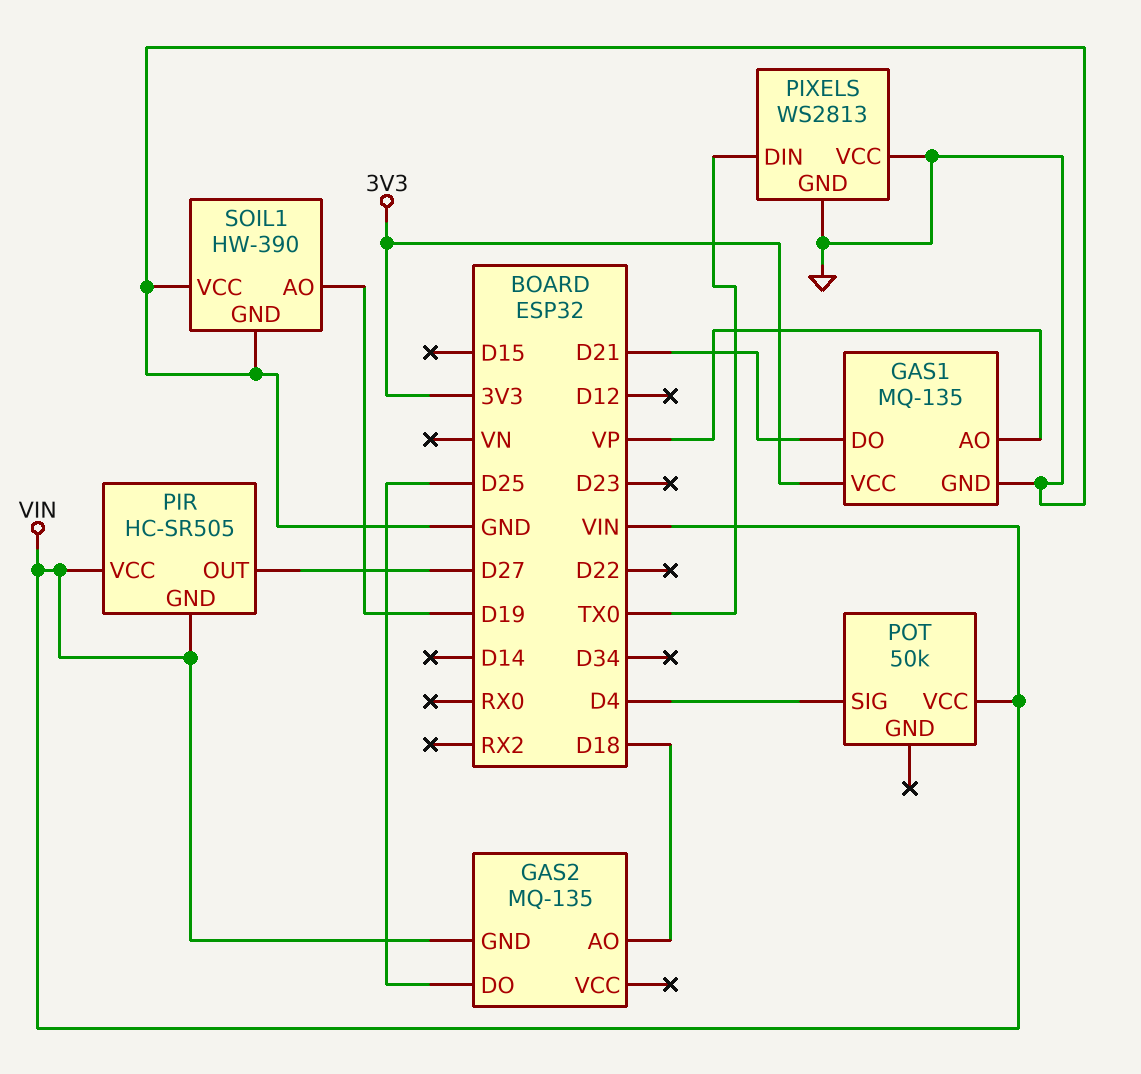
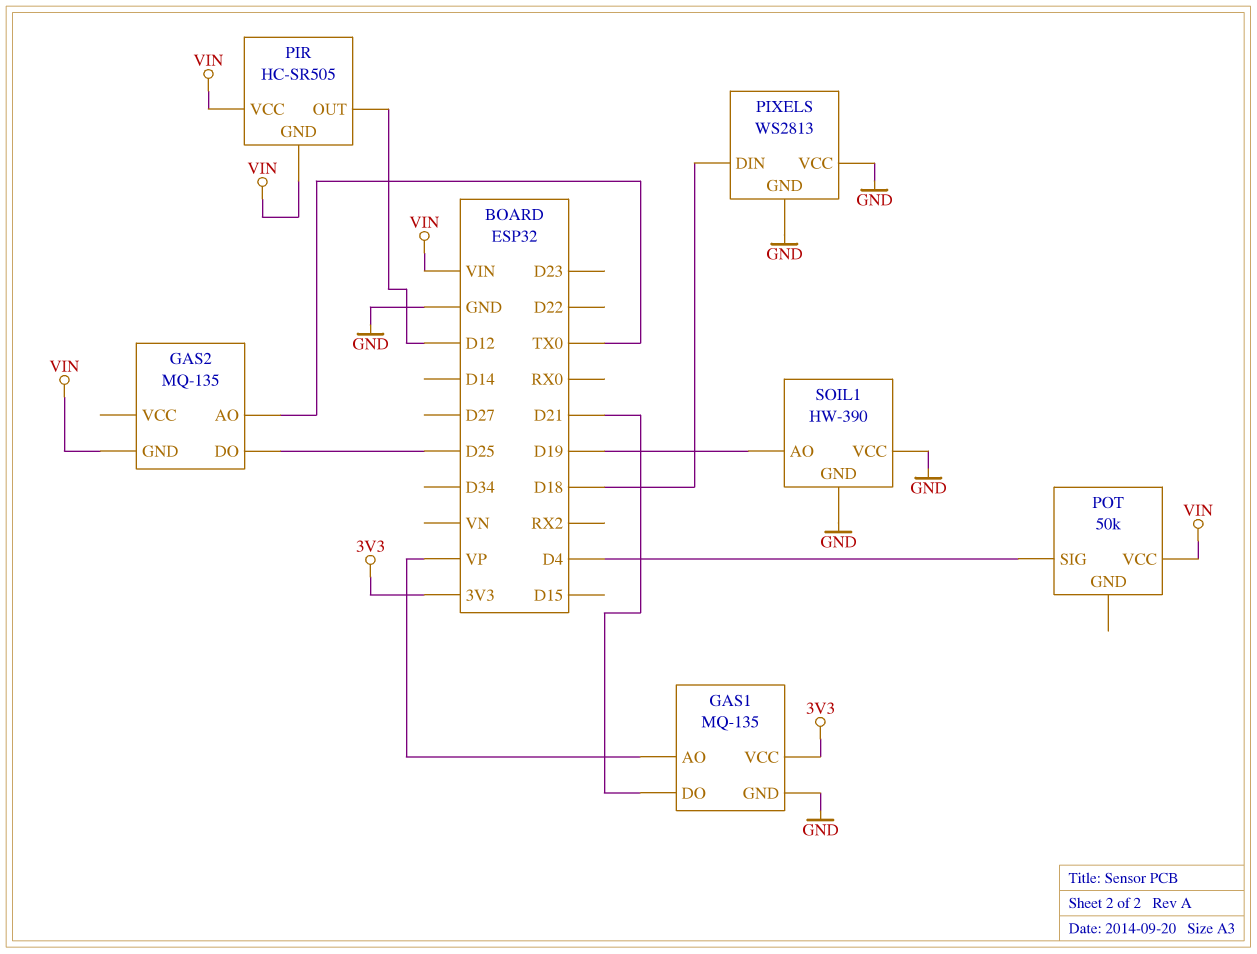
GAS2 pin AO: D18 -> TX0
PIR pin OUT: D27 -> D12
PIXELS pin DIN: TX0 -> D18

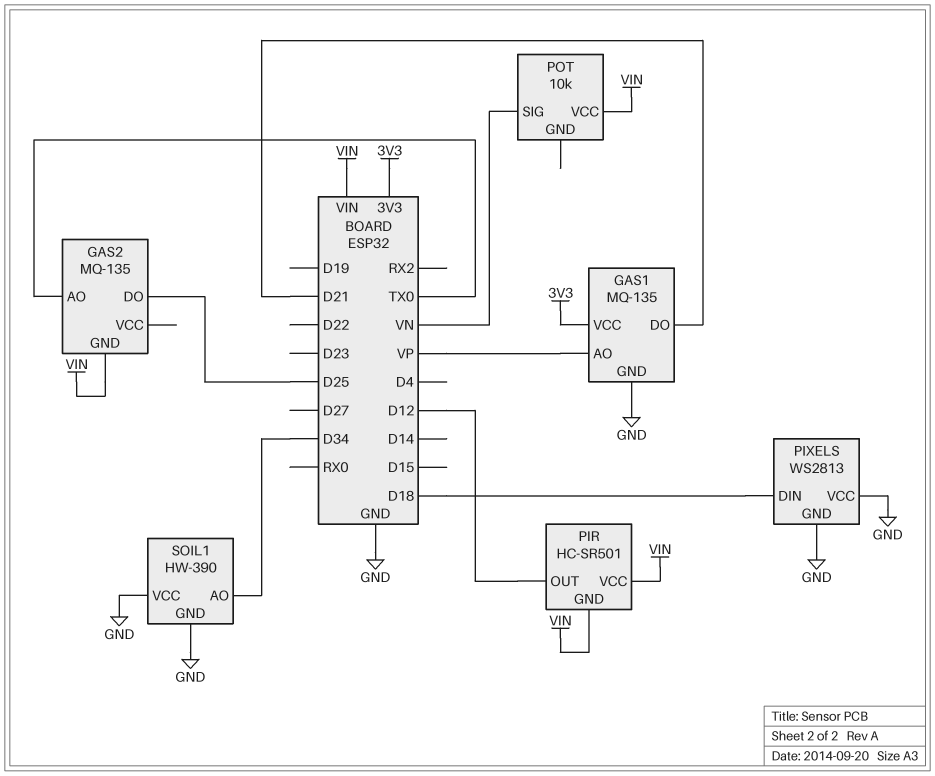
PIR: HC-SR505 -> HC-SR501
POT: 50k -> 10k
POT pin SIG: D4 -> VN
SOIL1 pin AO: D19 -> D34

